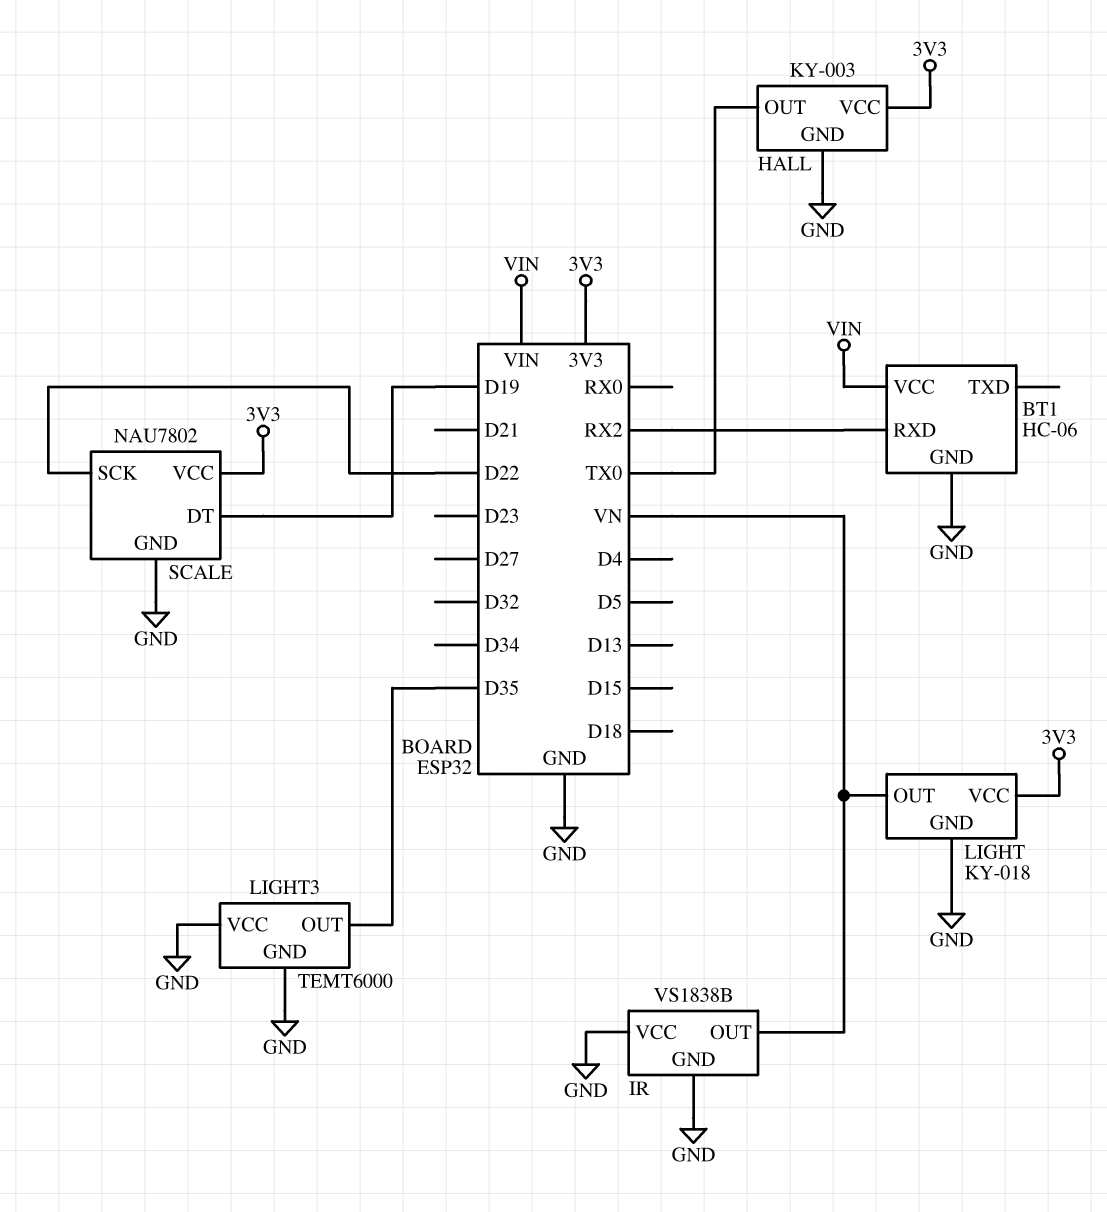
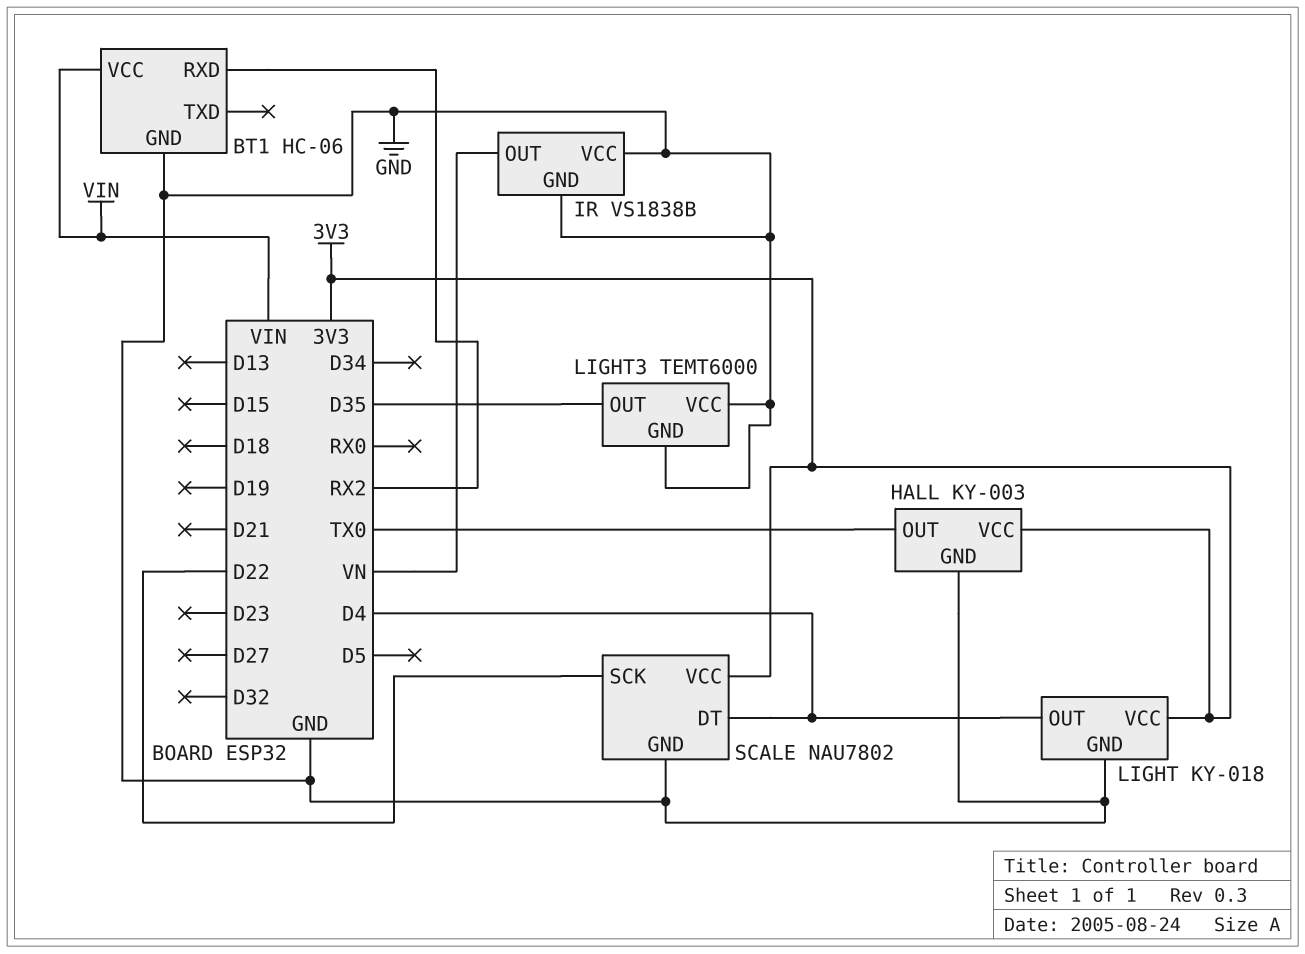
LIGHT pin OUT: VN -> D4
SCALE pin DT: D19 -> D4

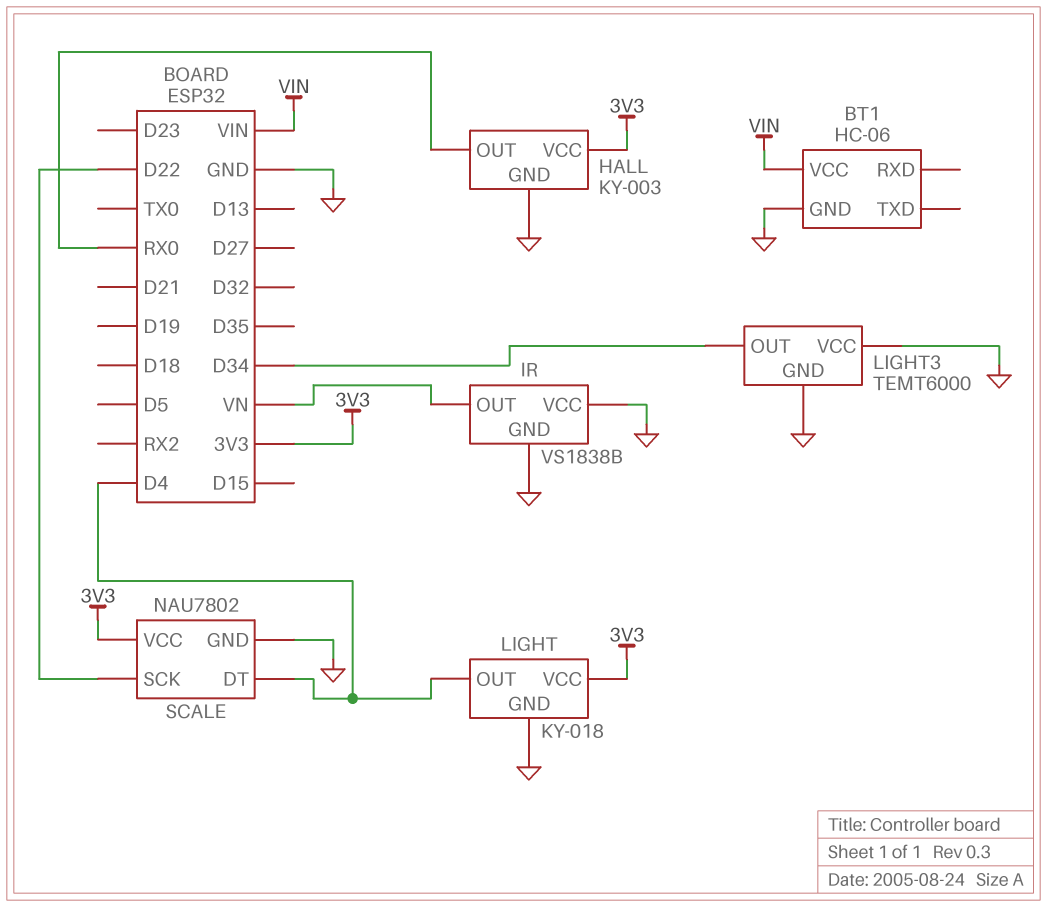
BT1 pin RXD: RX2 -> none
HALL pin OUT: TX0 -> RX0
LIGHT3 pin OUT: D35 -> D34

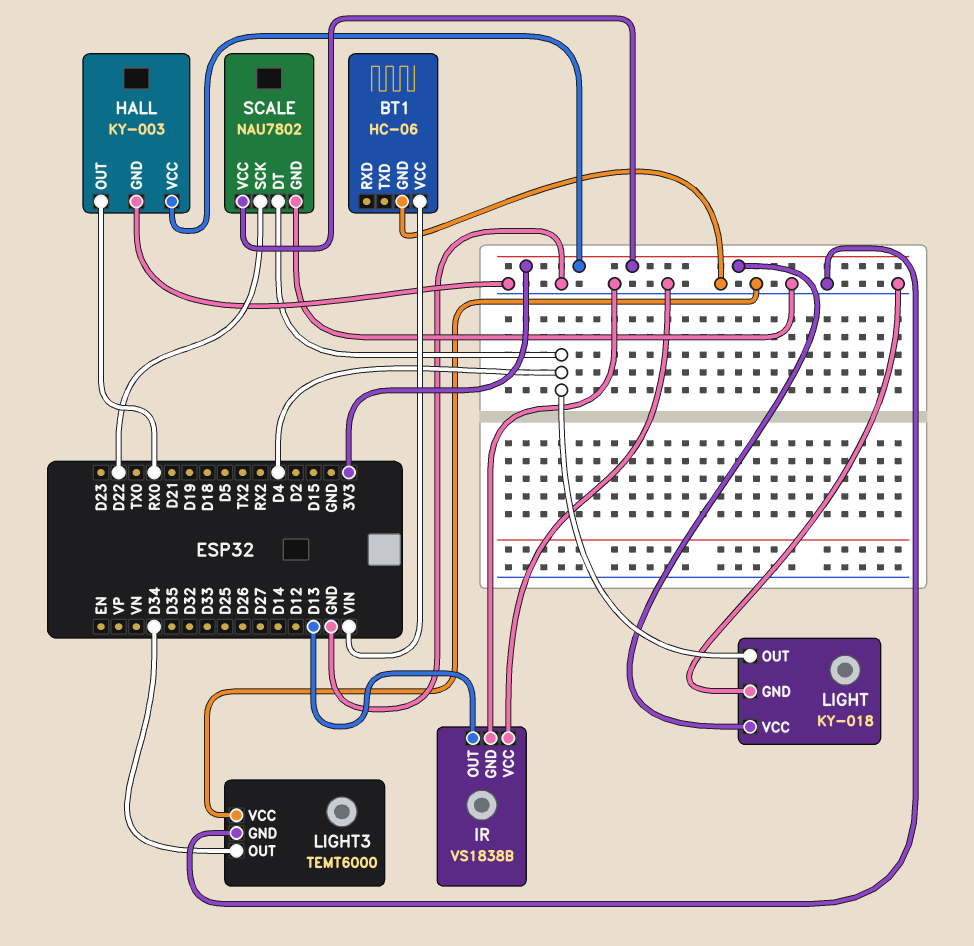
IR pin OUT: VN -> D13

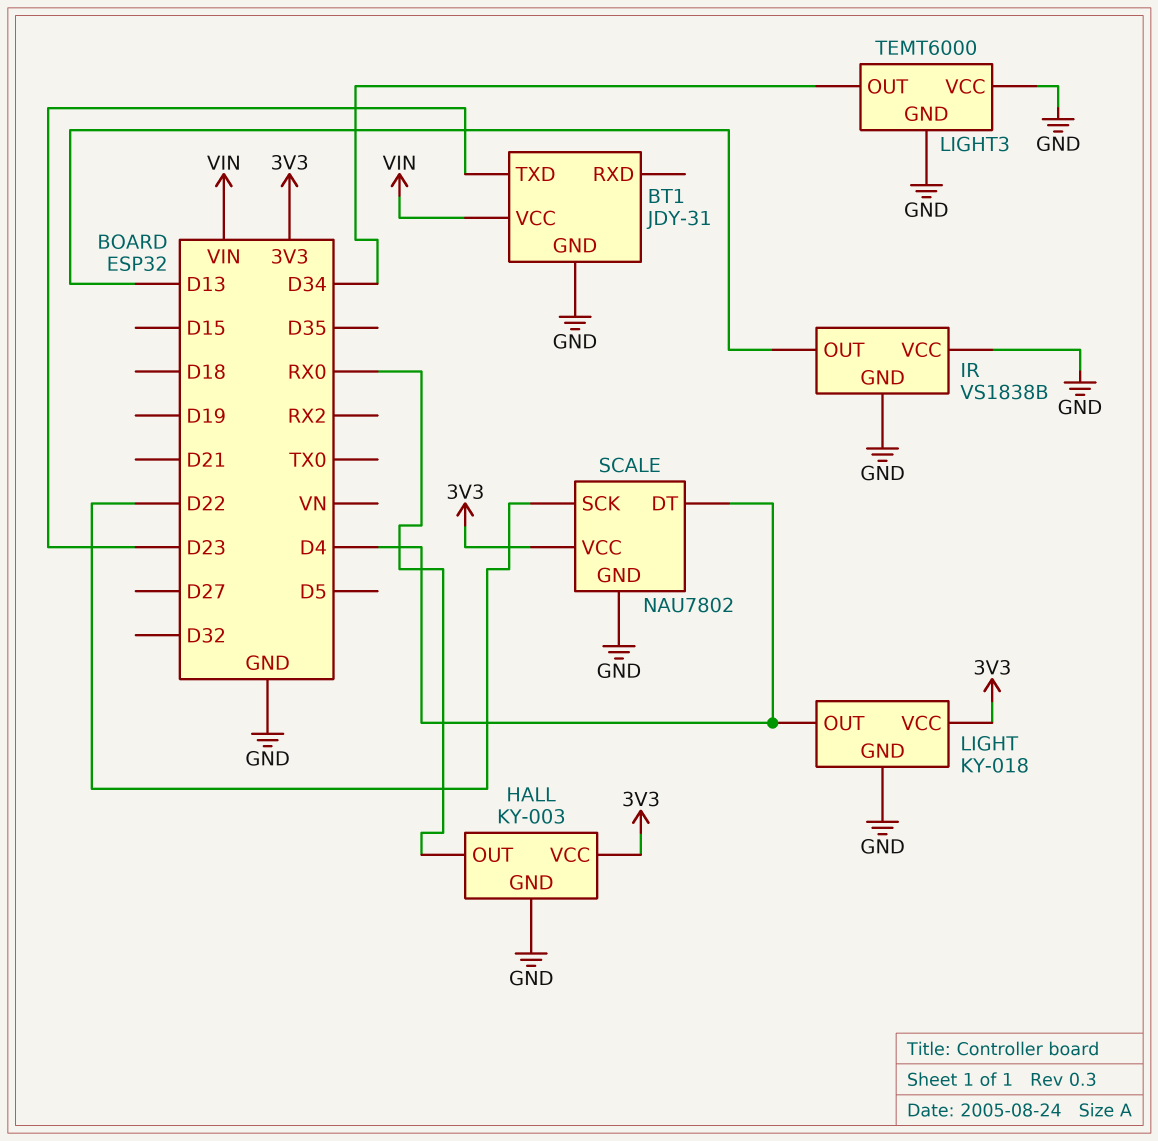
BT1: HC-06 -> JDY-31
BT1 pin TXD: none -> D23

